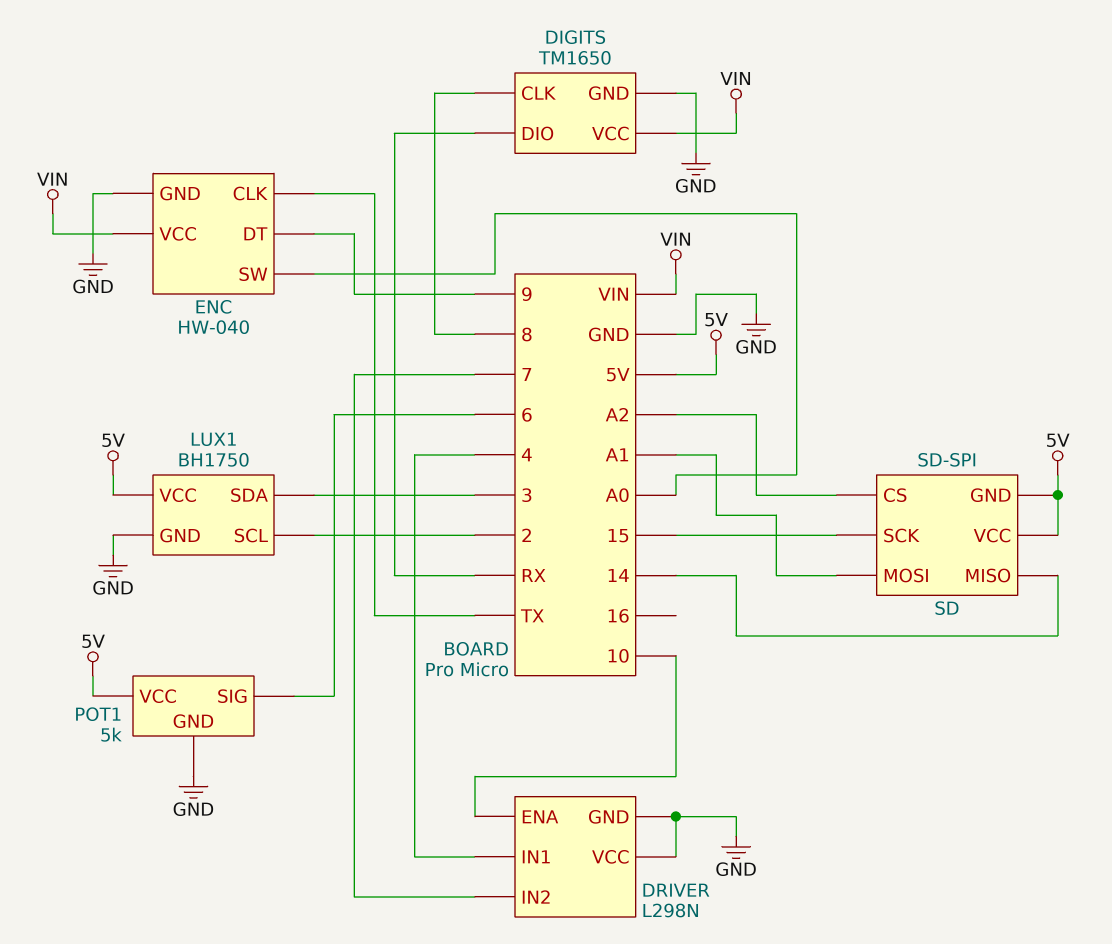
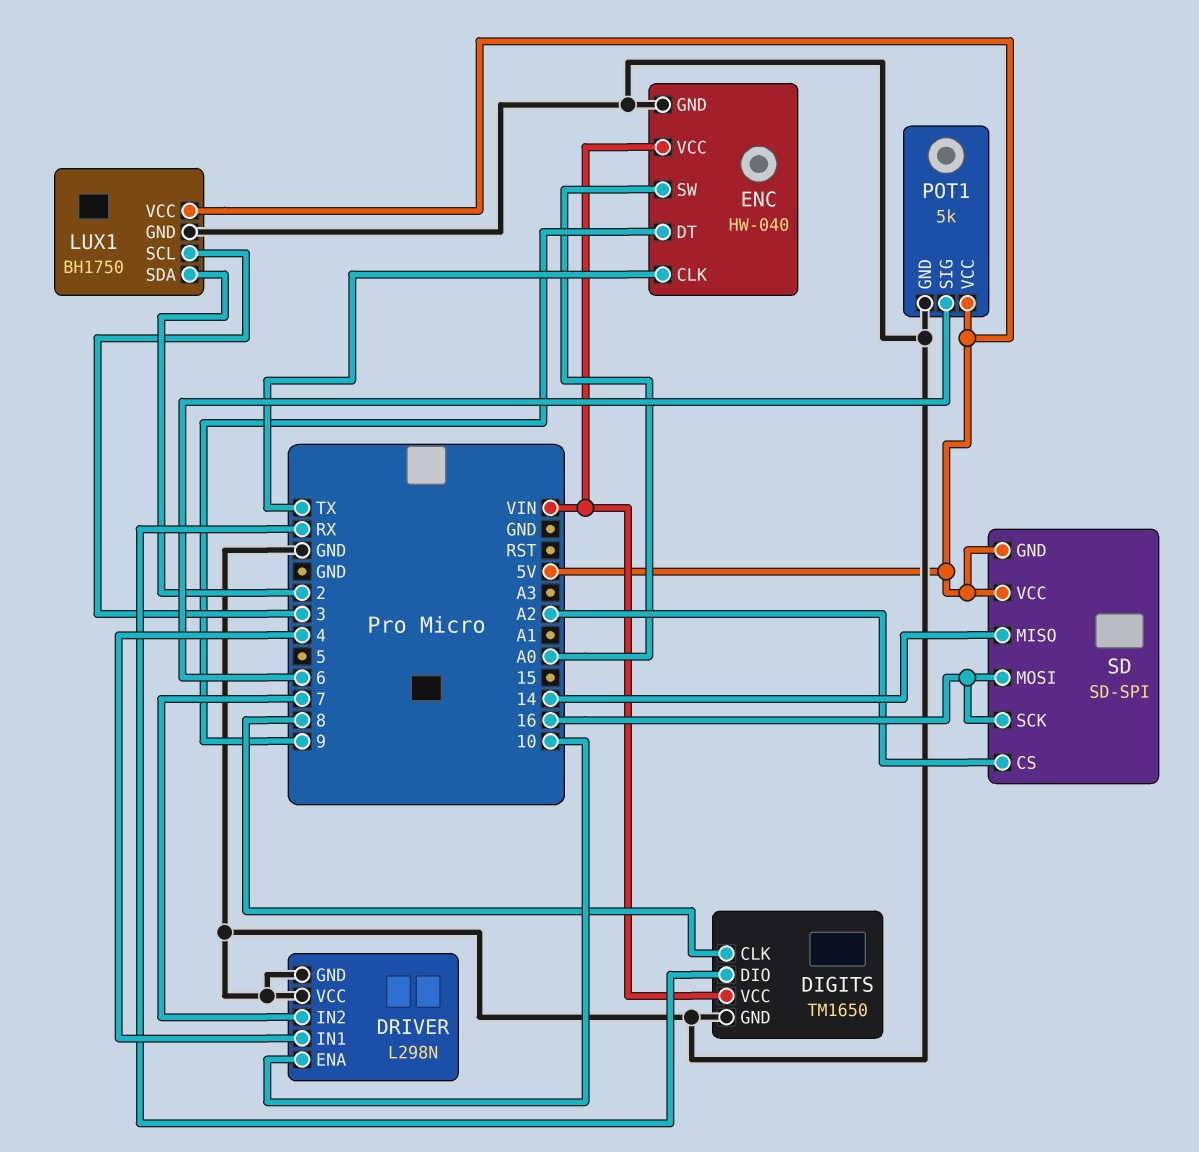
LUX1 pin SCL: 2 -> 3
LUX1 pin SDA: 3 -> 2
SD pin MOSI: A1 -> 16
SD pin SCK: 15 -> 16

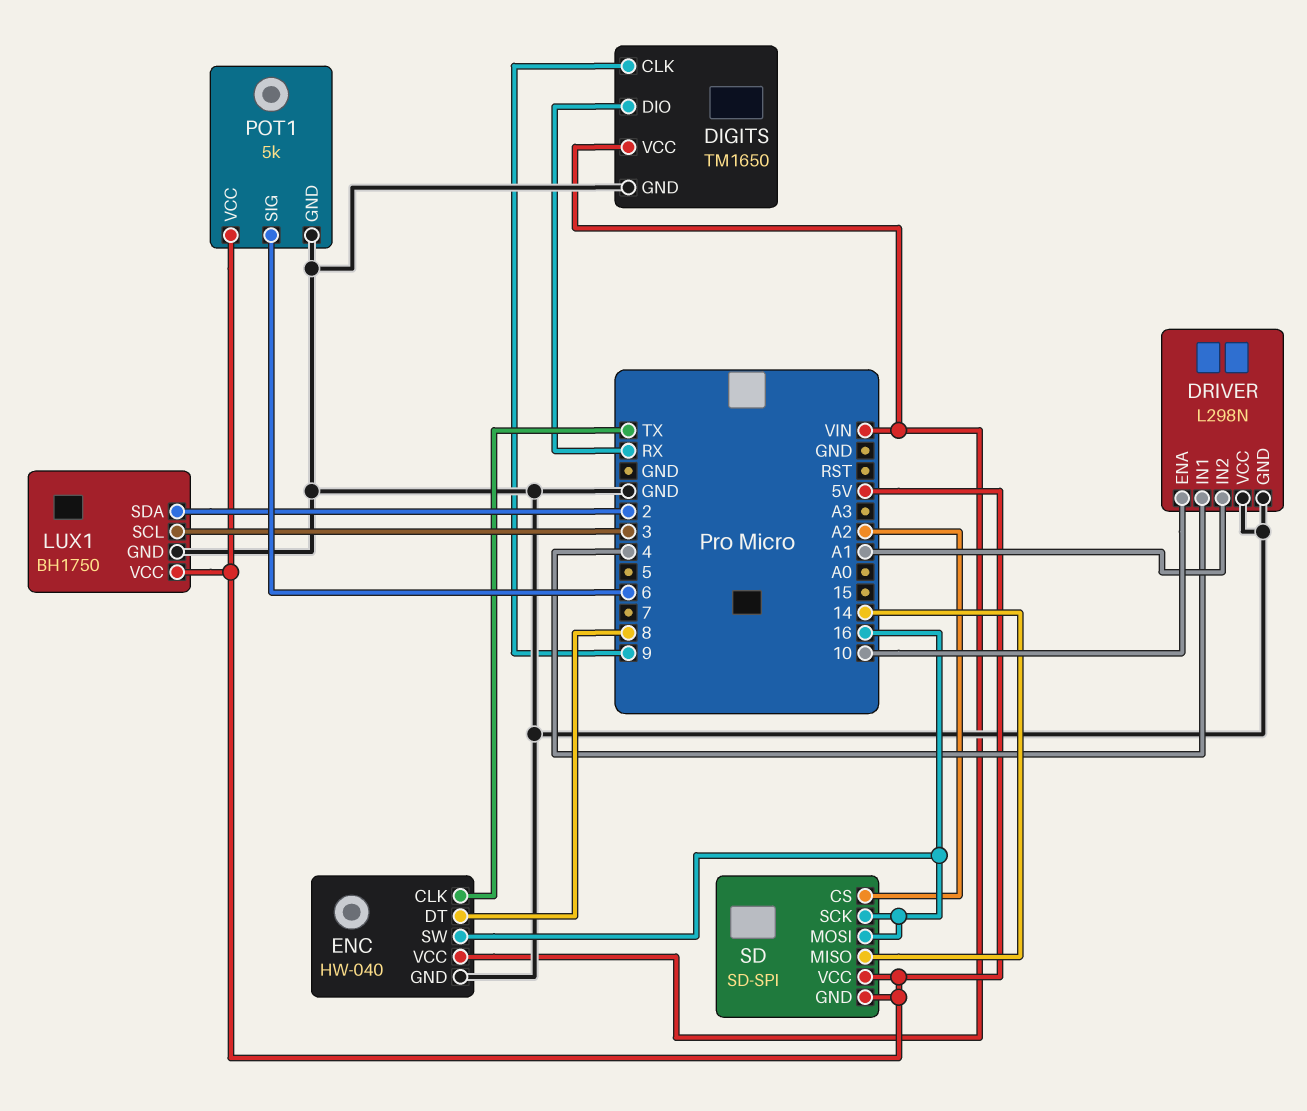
DIGITS pin CLK: 8 -> 9
DRIVER pin IN2: 7 -> A1
ENC pin DT: 9 -> 8
ENC pin SW: A0 -> 16

